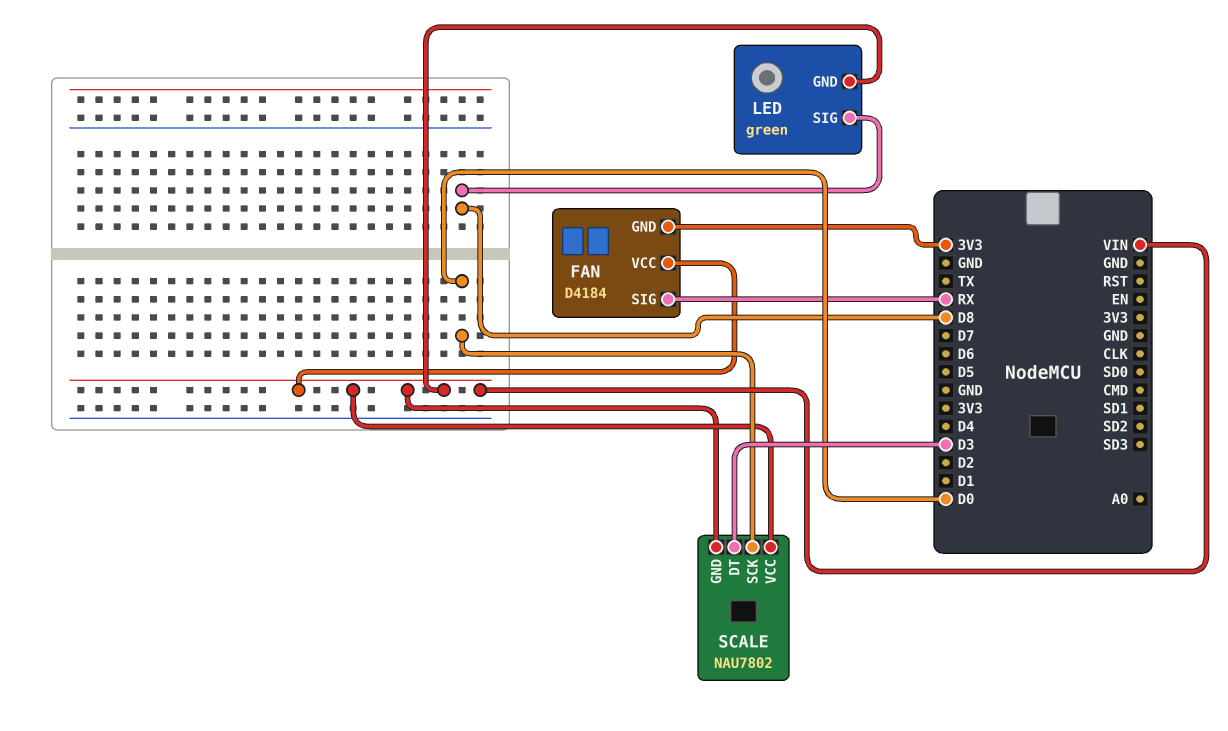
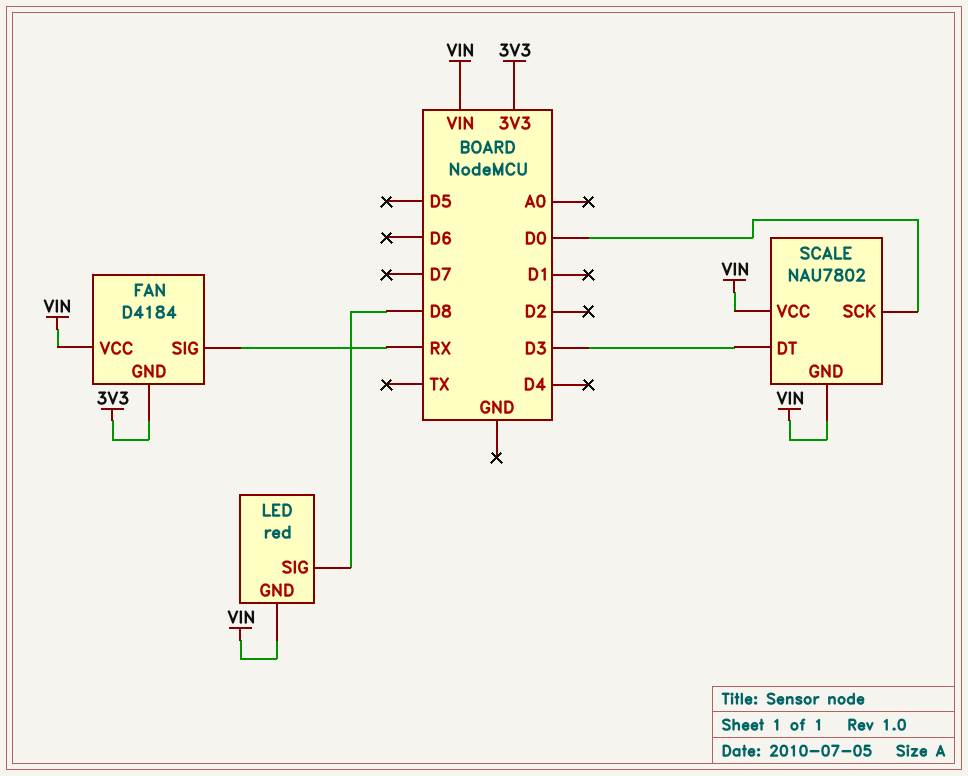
LED: green -> red

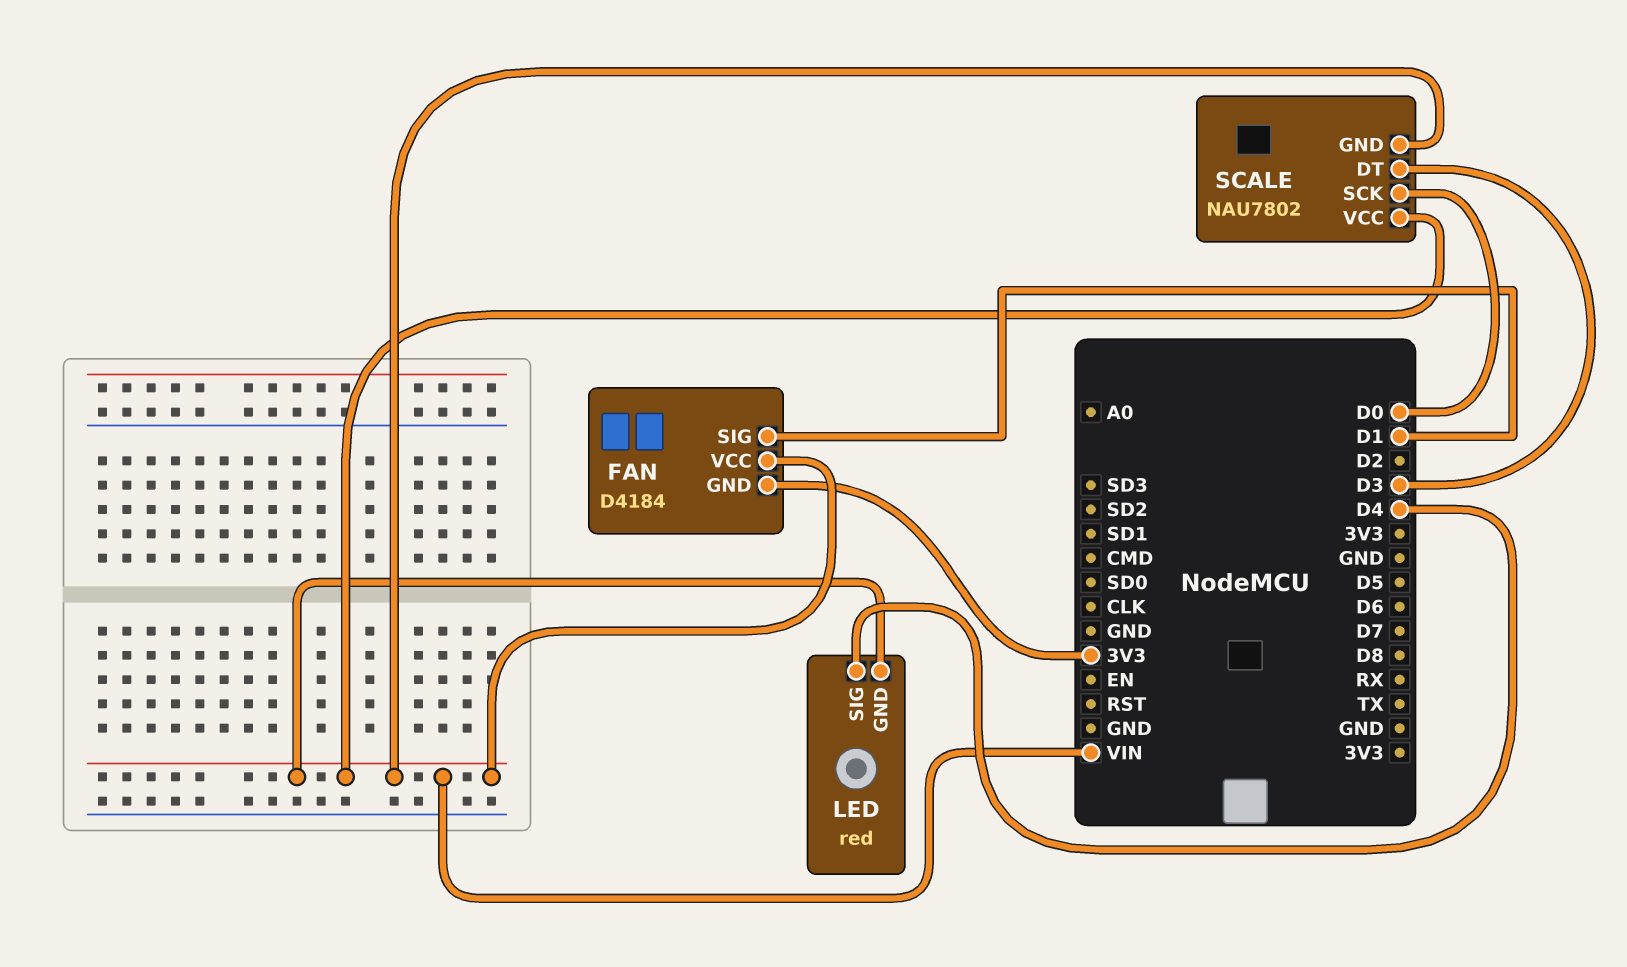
FAN pin SIG: RX -> D1
LED pin SIG: D8 -> D4

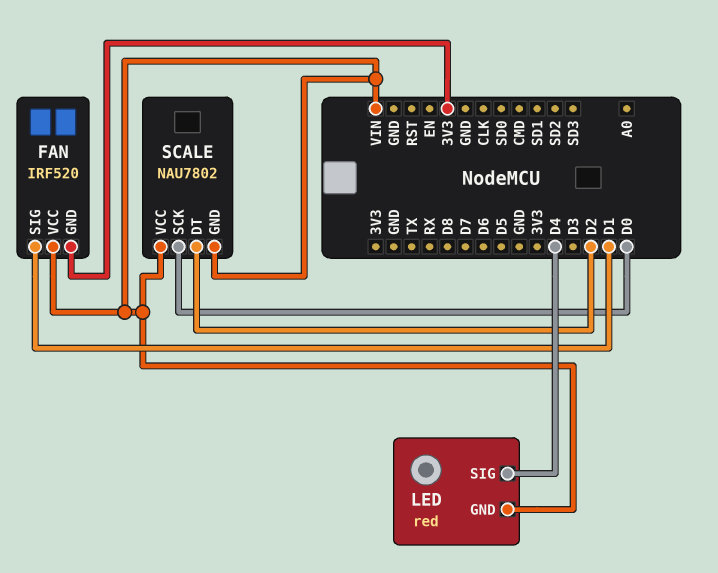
FAN: D4184 -> IRF520
SCALE pin DT: D3 -> D2

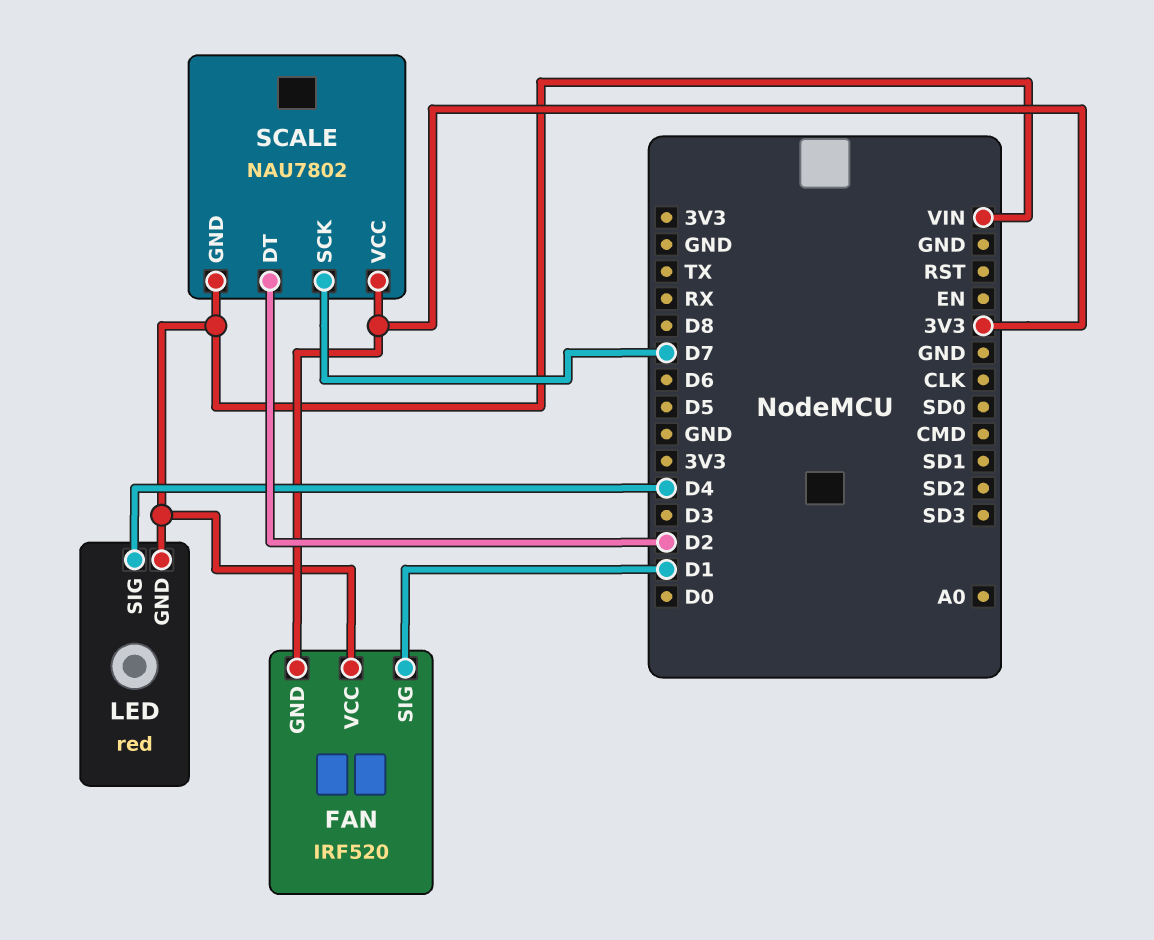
SCALE pin SCK: D0 -> D7
SCALE pin VCC: VIN -> 3V3

